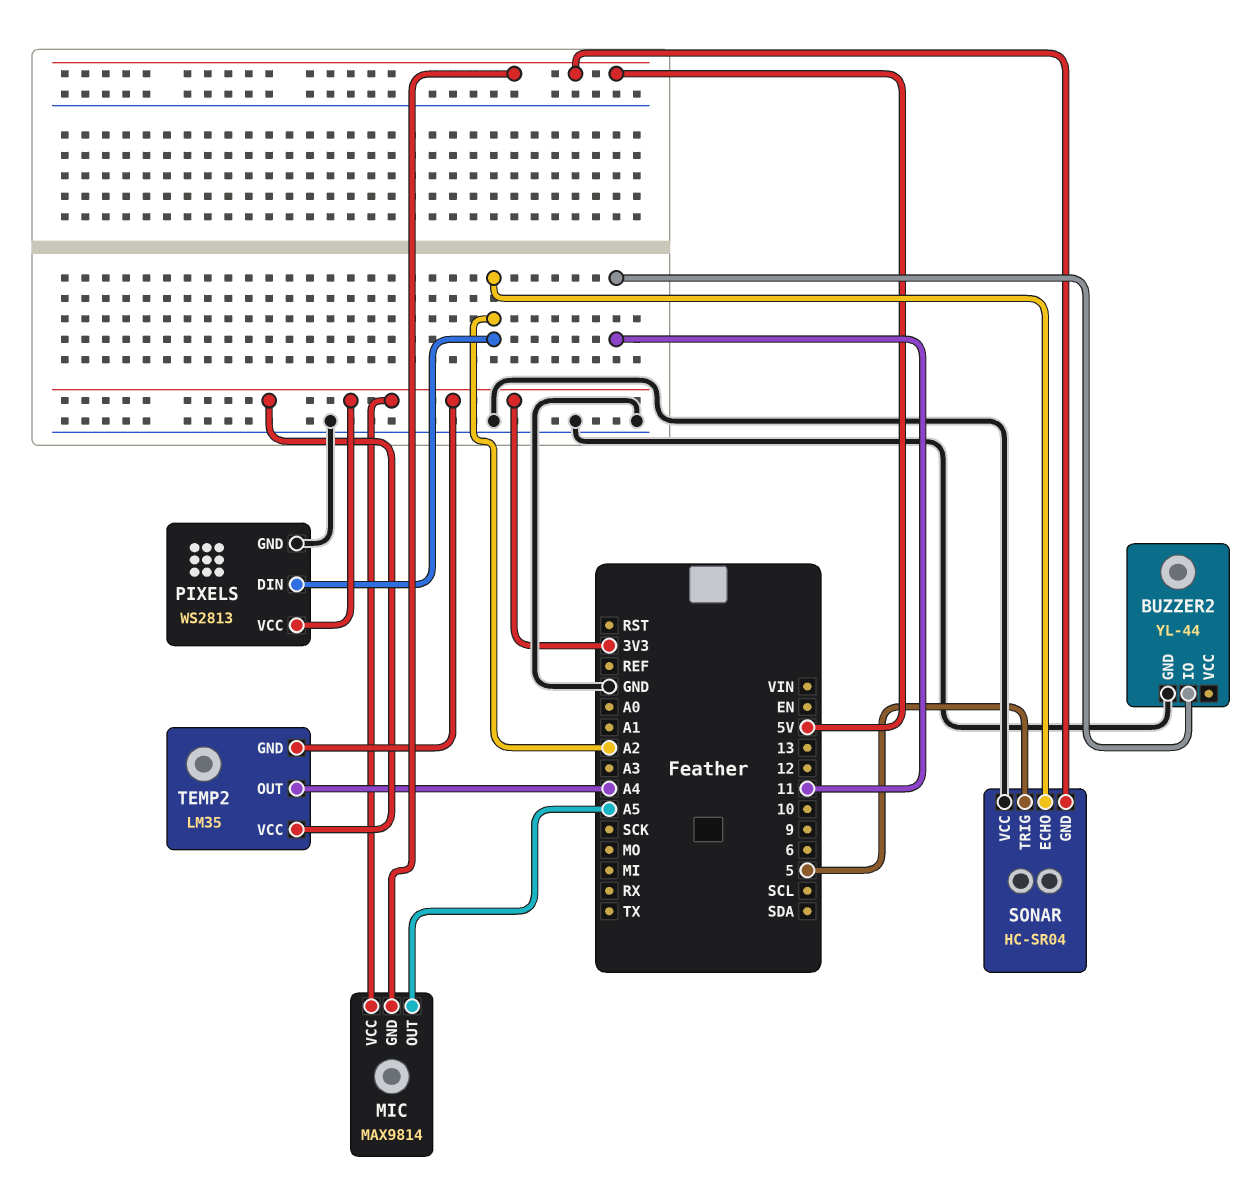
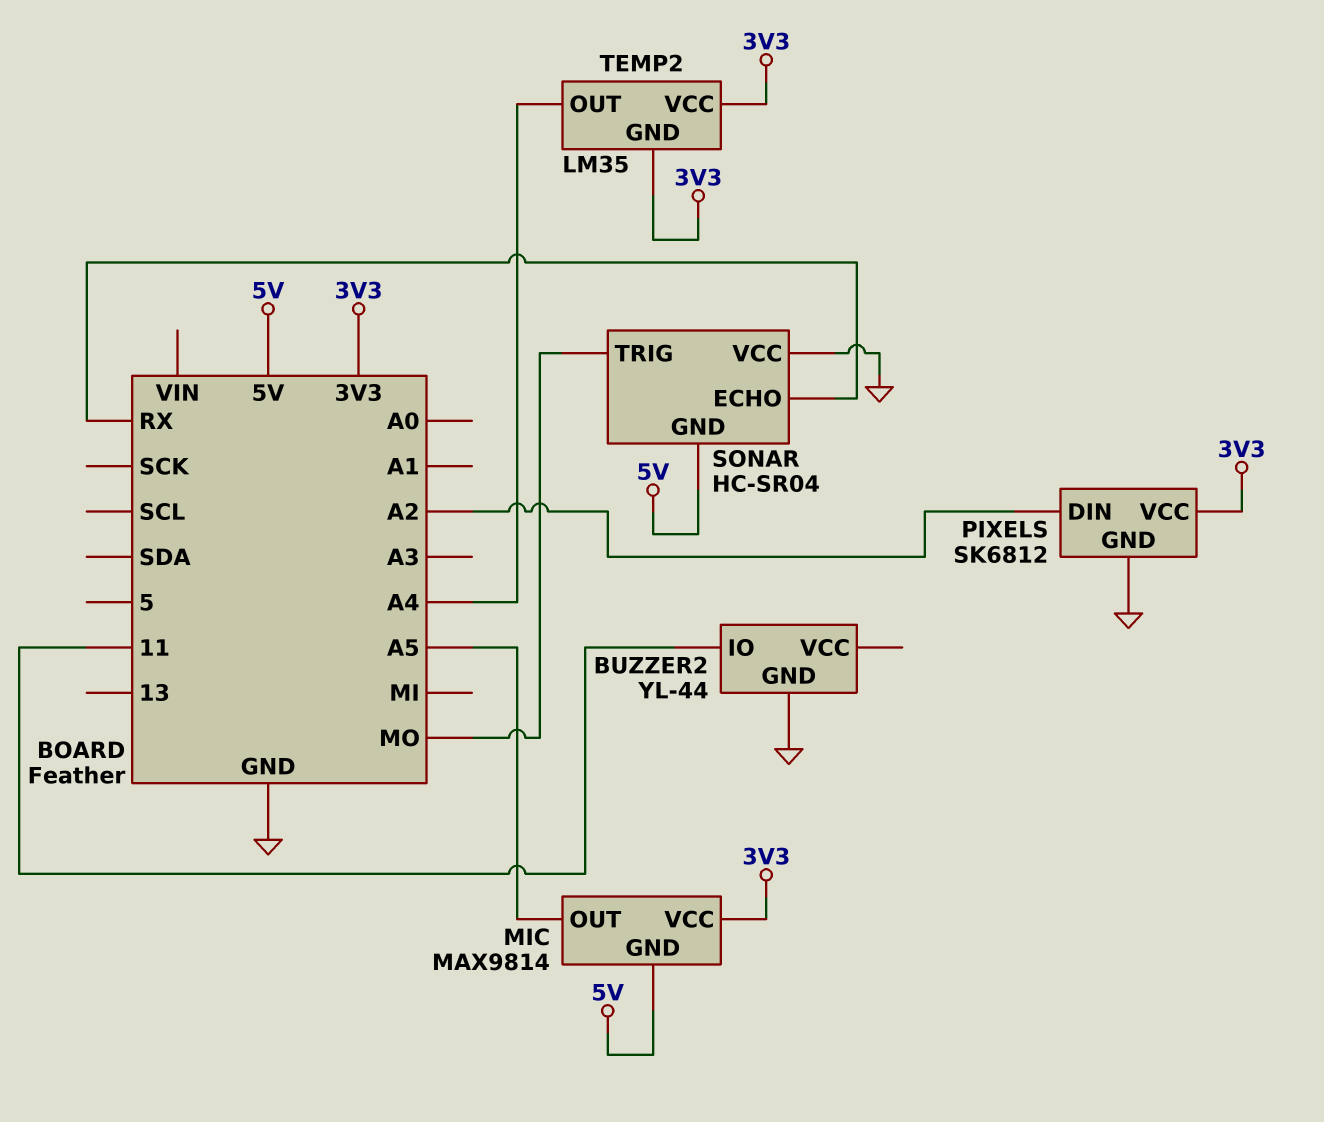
PIXELS: WS2813 -> SK6812
SONAR pin ECHO: A2 -> RX
SONAR pin TRIG: 5 -> MO

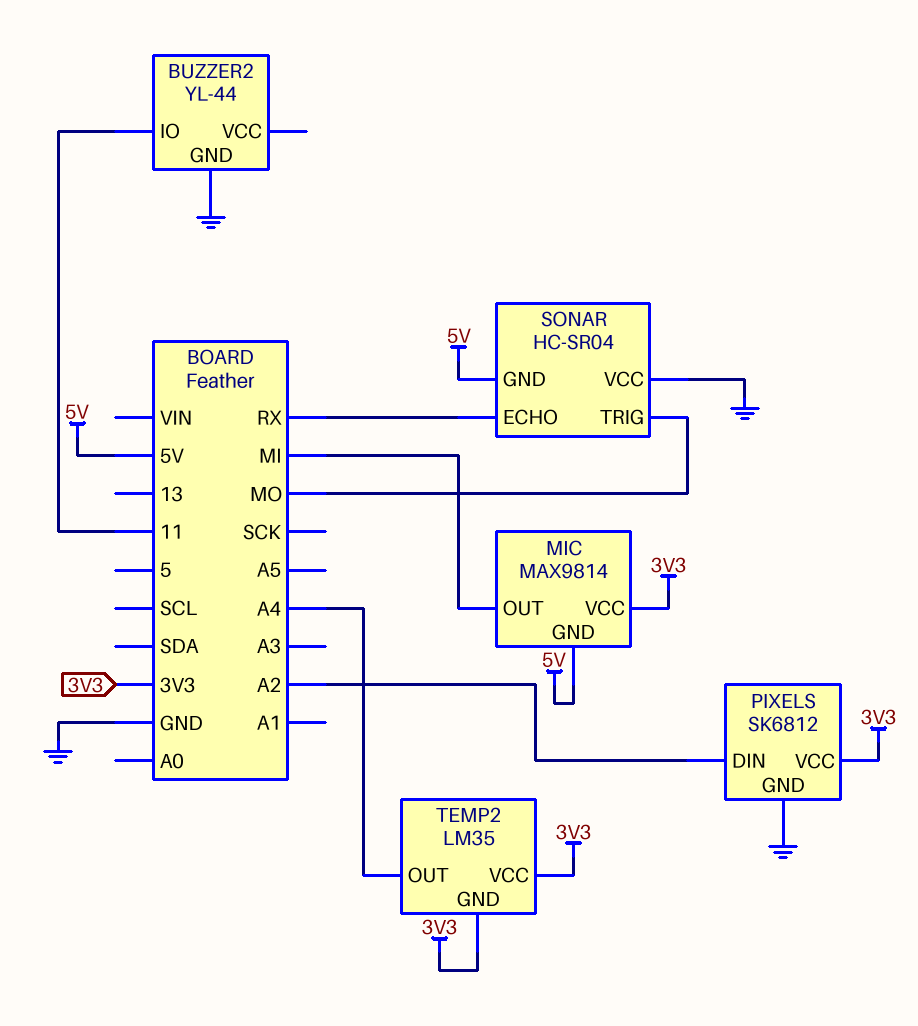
MIC pin OUT: A5 -> MI

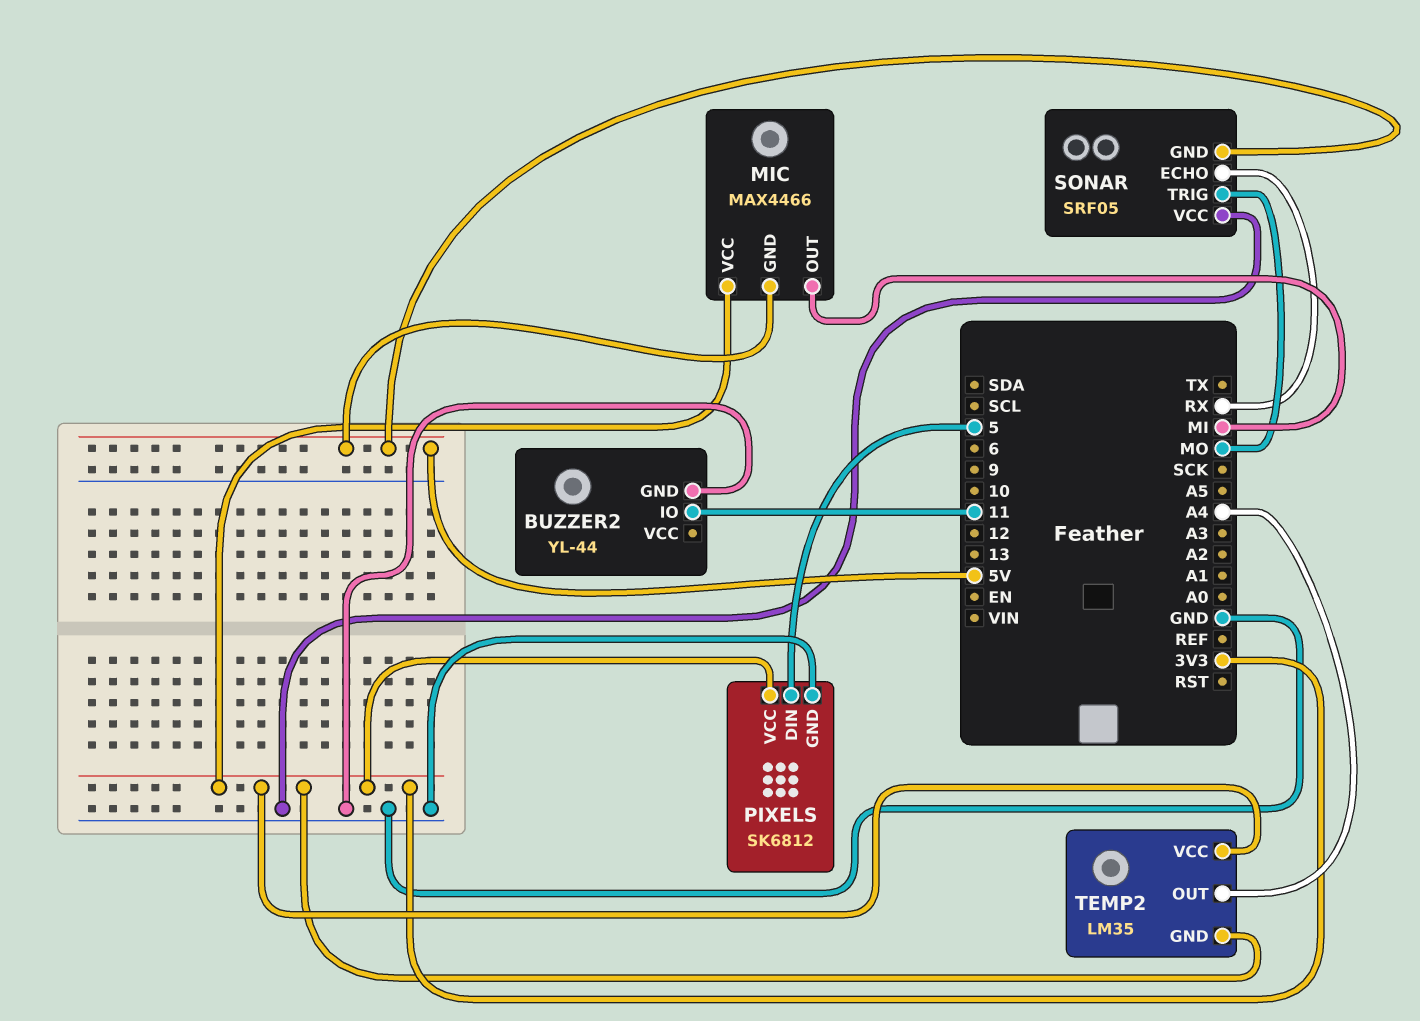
MIC: MAX9814 -> MAX4466
PIXELS pin DIN: A2 -> 5
SONAR: HC-SR04 -> SRF05

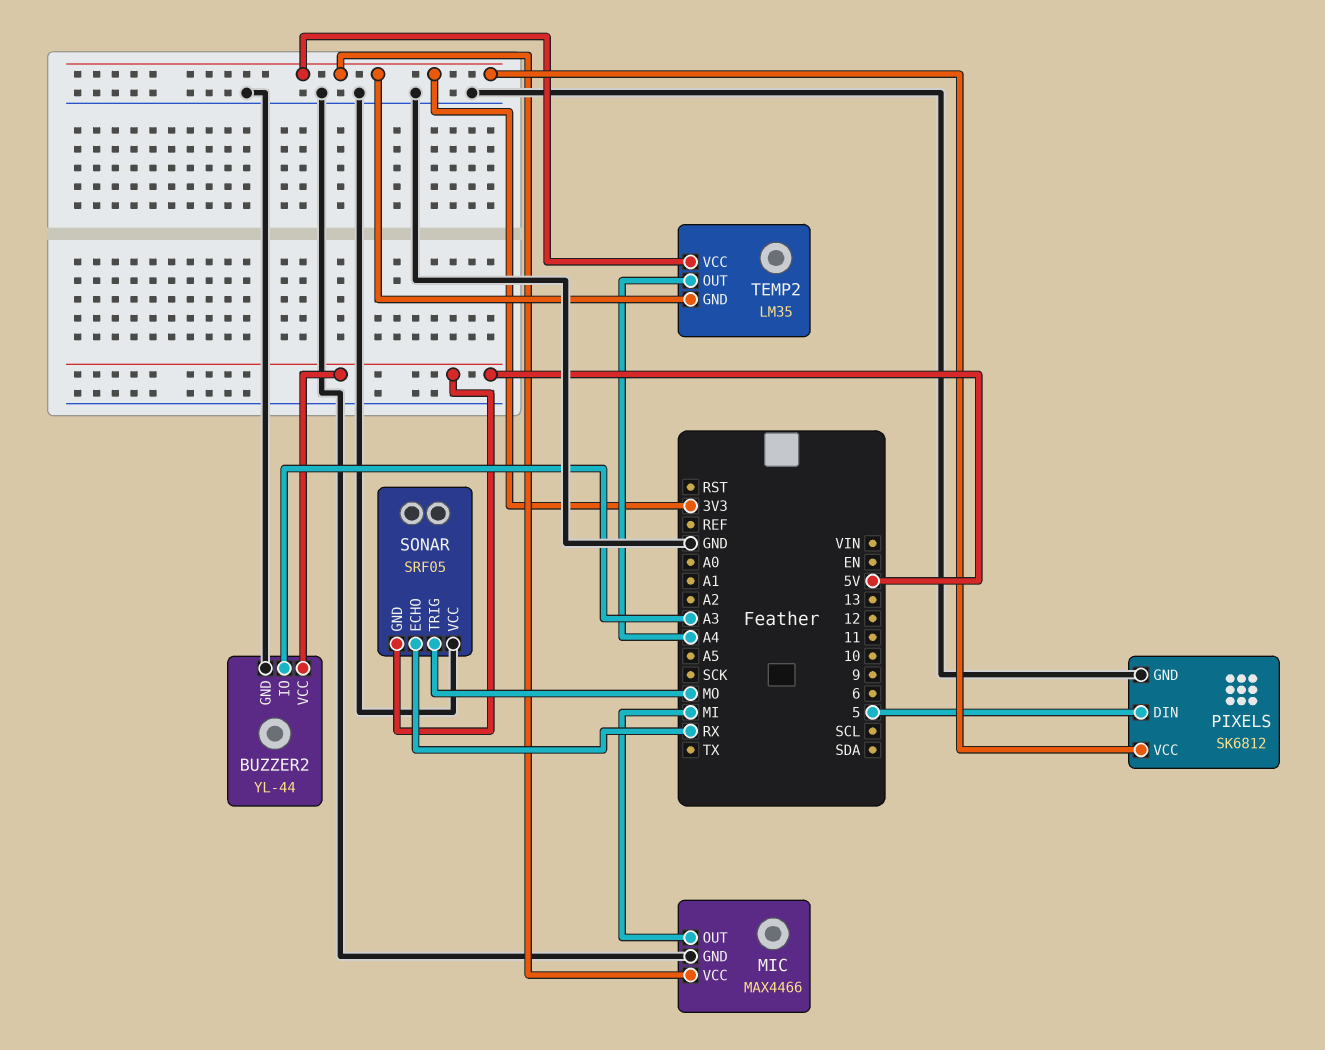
BUZZER2 pin IO: 11 -> A3
BUZZER2 pin VCC: none -> 5V
MIC pin GND: 5V -> GND

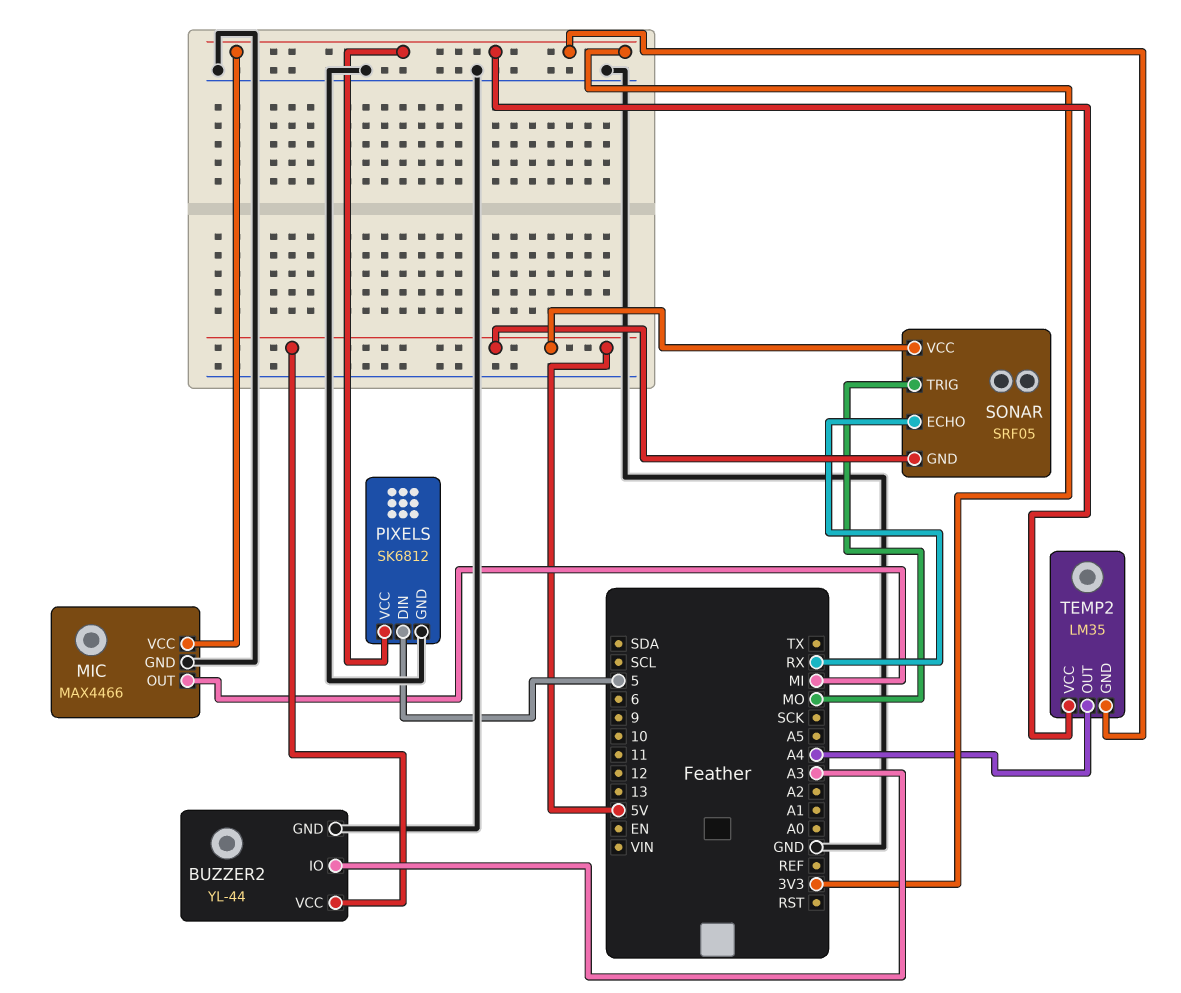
SONAR pin VCC: GND -> 5V

